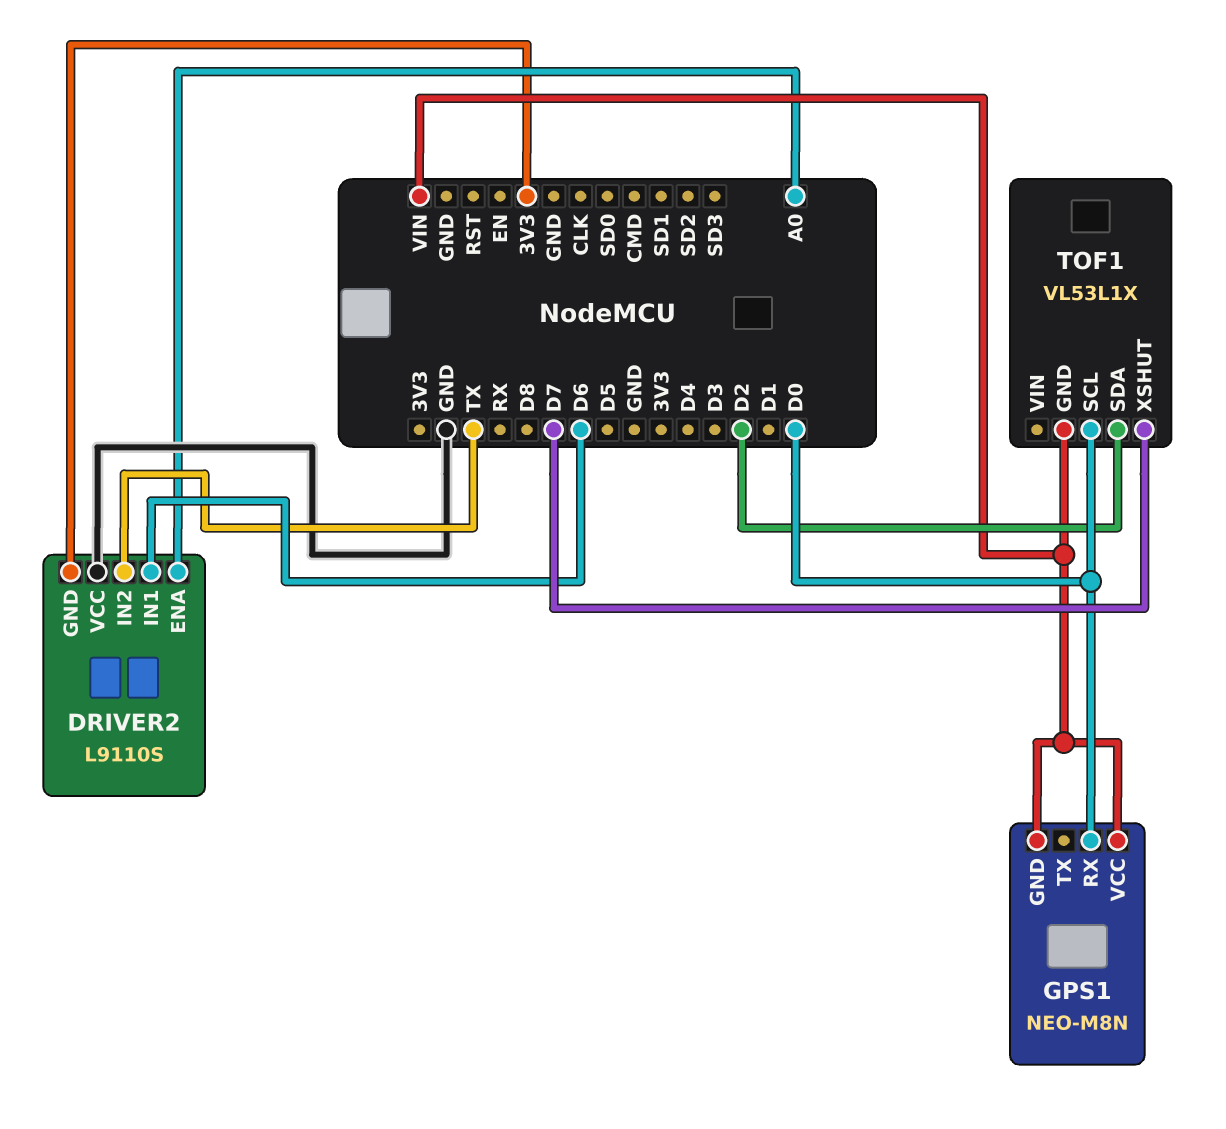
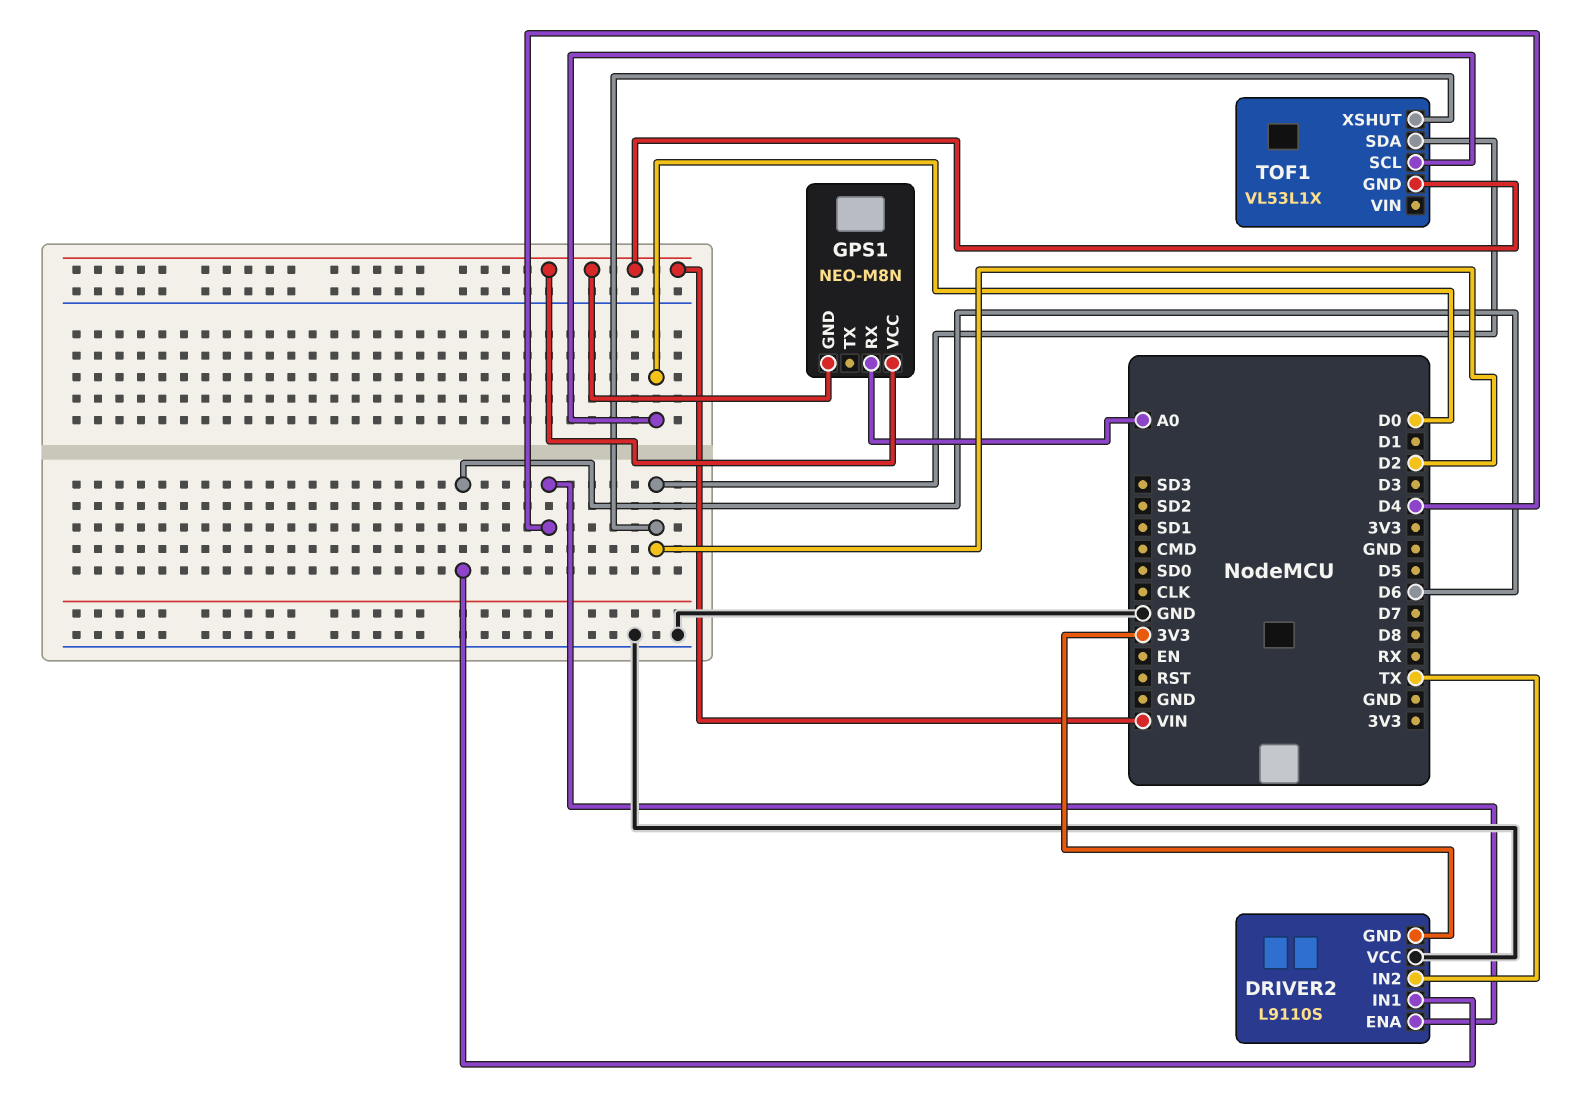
DRIVER2 pin ENA: A0 -> D4
GPS1 pin RX: D0 -> A0
TOF1 pin XSHUT: D7 -> D2

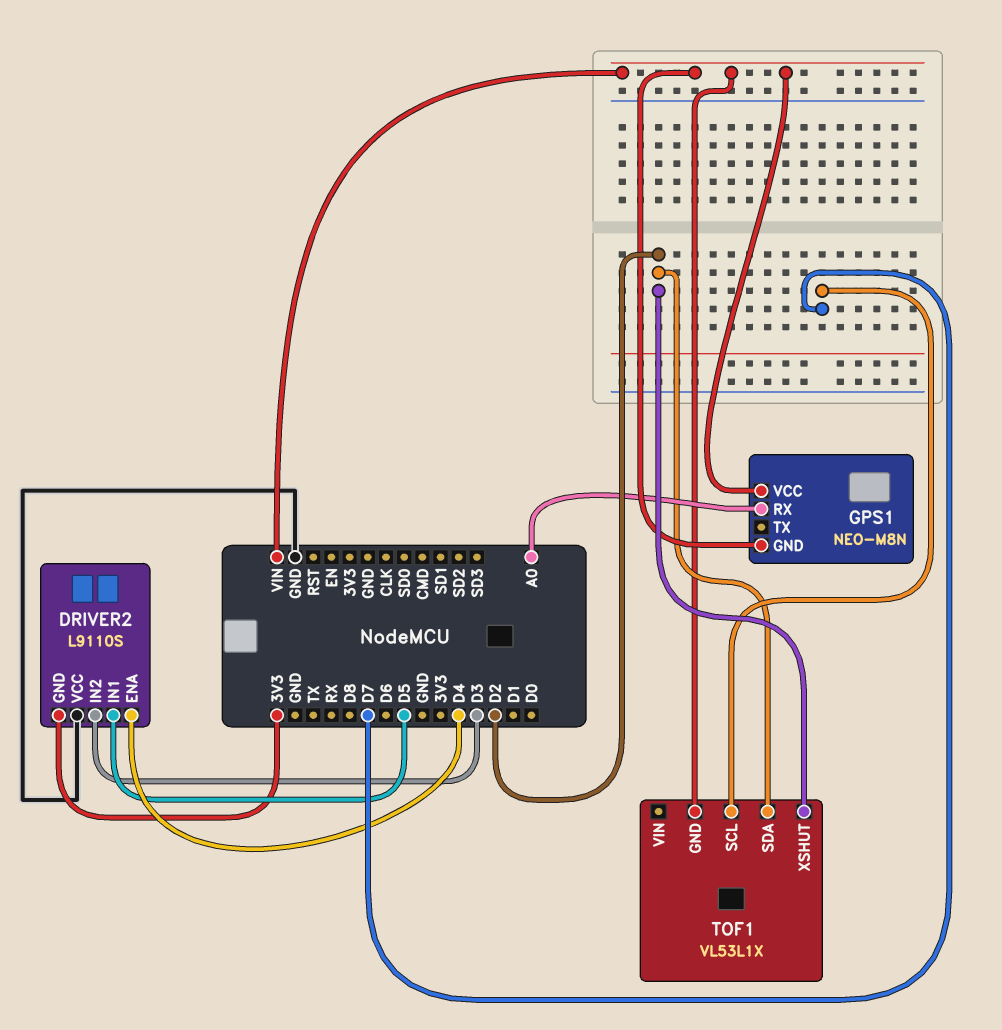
DRIVER2 pin IN1: D6 -> D5
DRIVER2 pin IN2: TX -> D3
TOF1 pin SCL: D0 -> D7

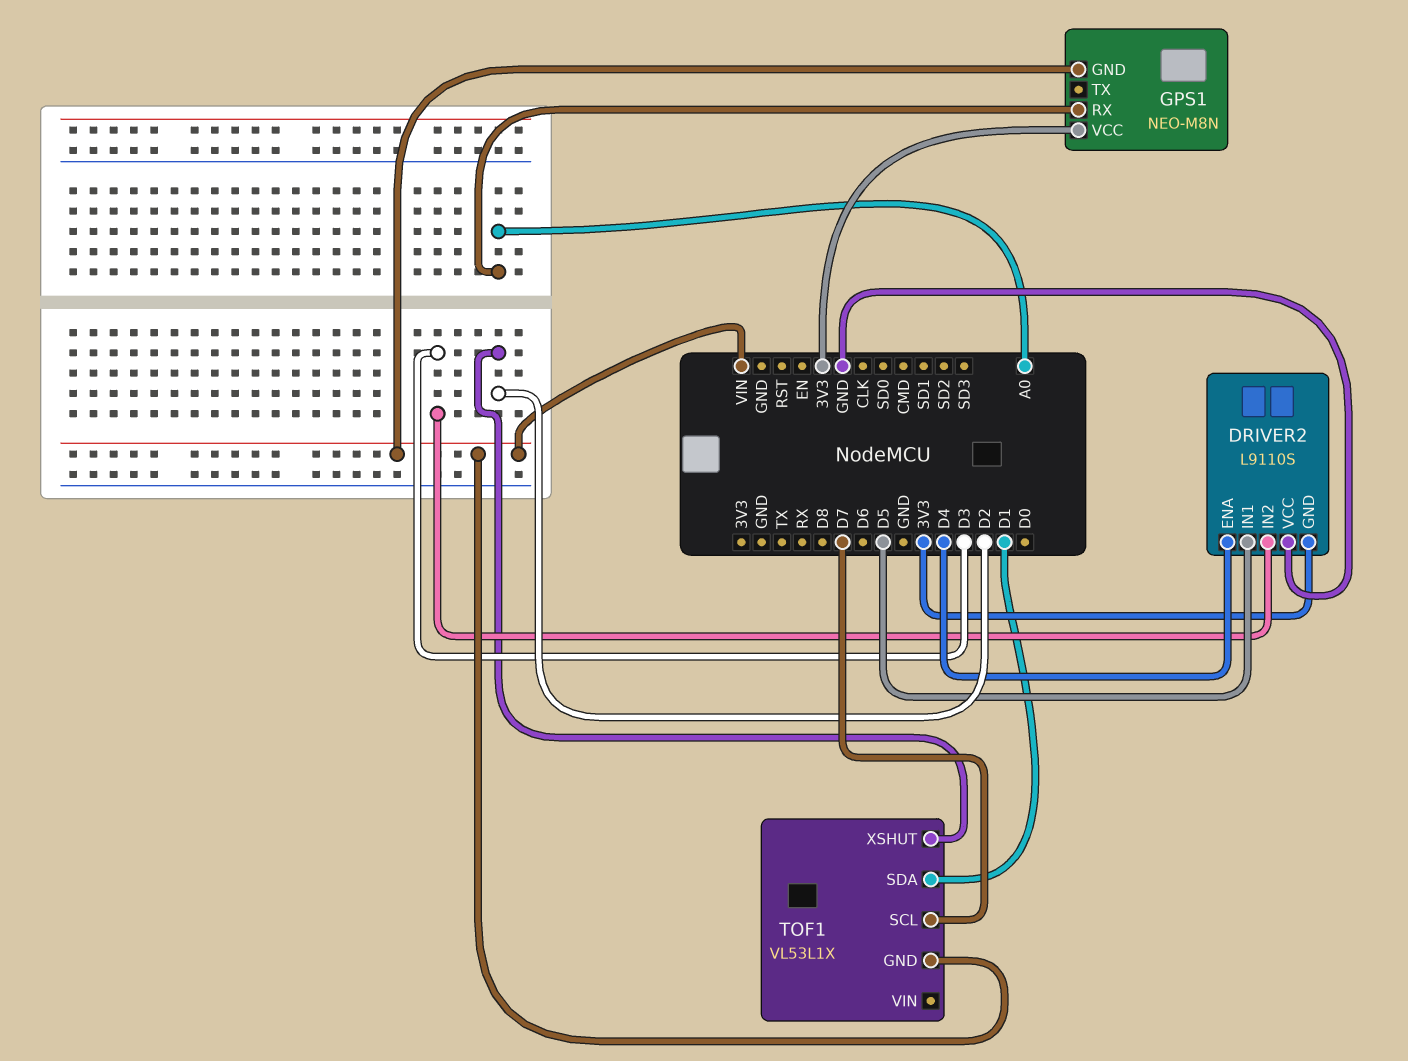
GPS1 pin VCC: VIN -> 3V3
TOF1 pin SDA: D2 -> D1

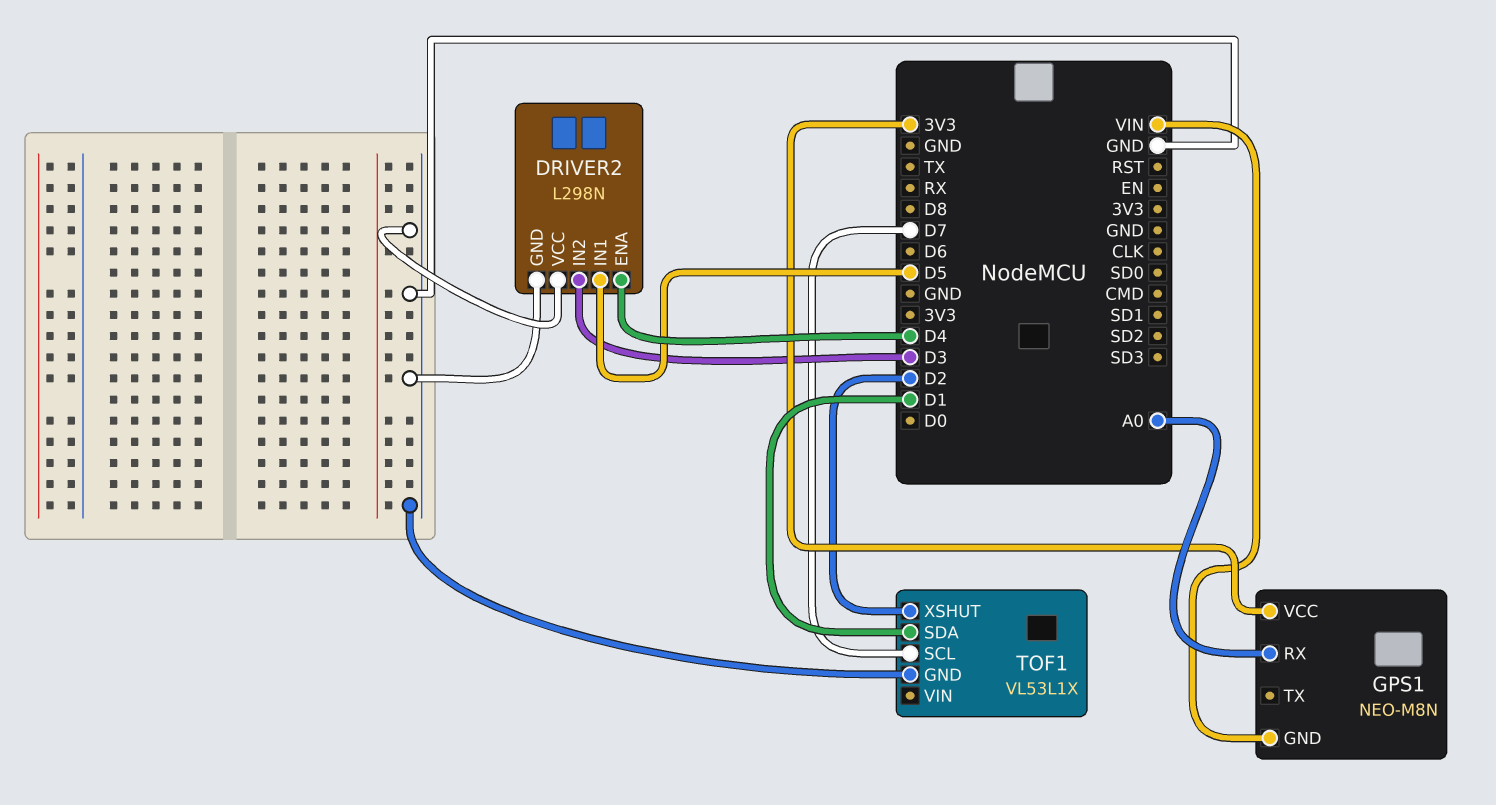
DRIVER2: L9110S -> L298N
DRIVER2 pin GND: 3V3 -> GND
TOF1 pin GND: VIN -> GND

